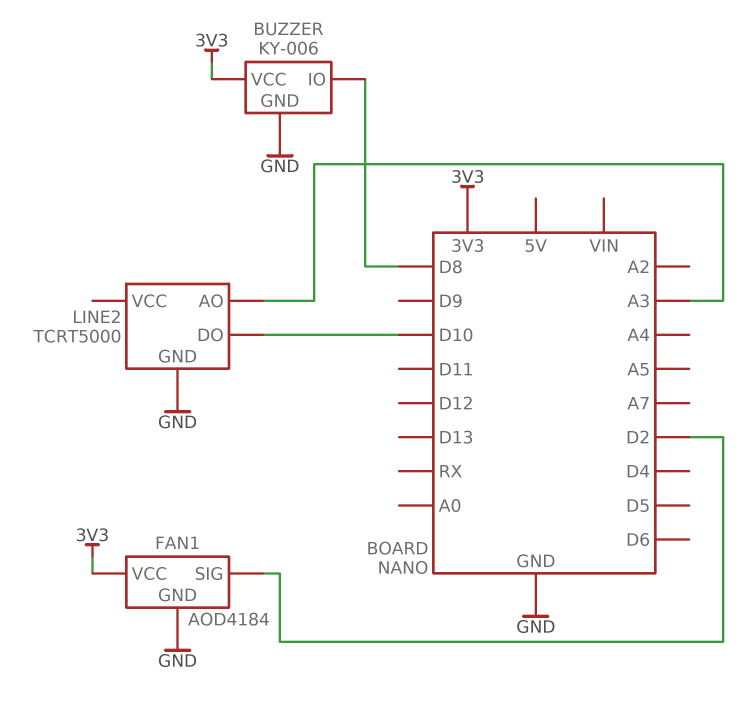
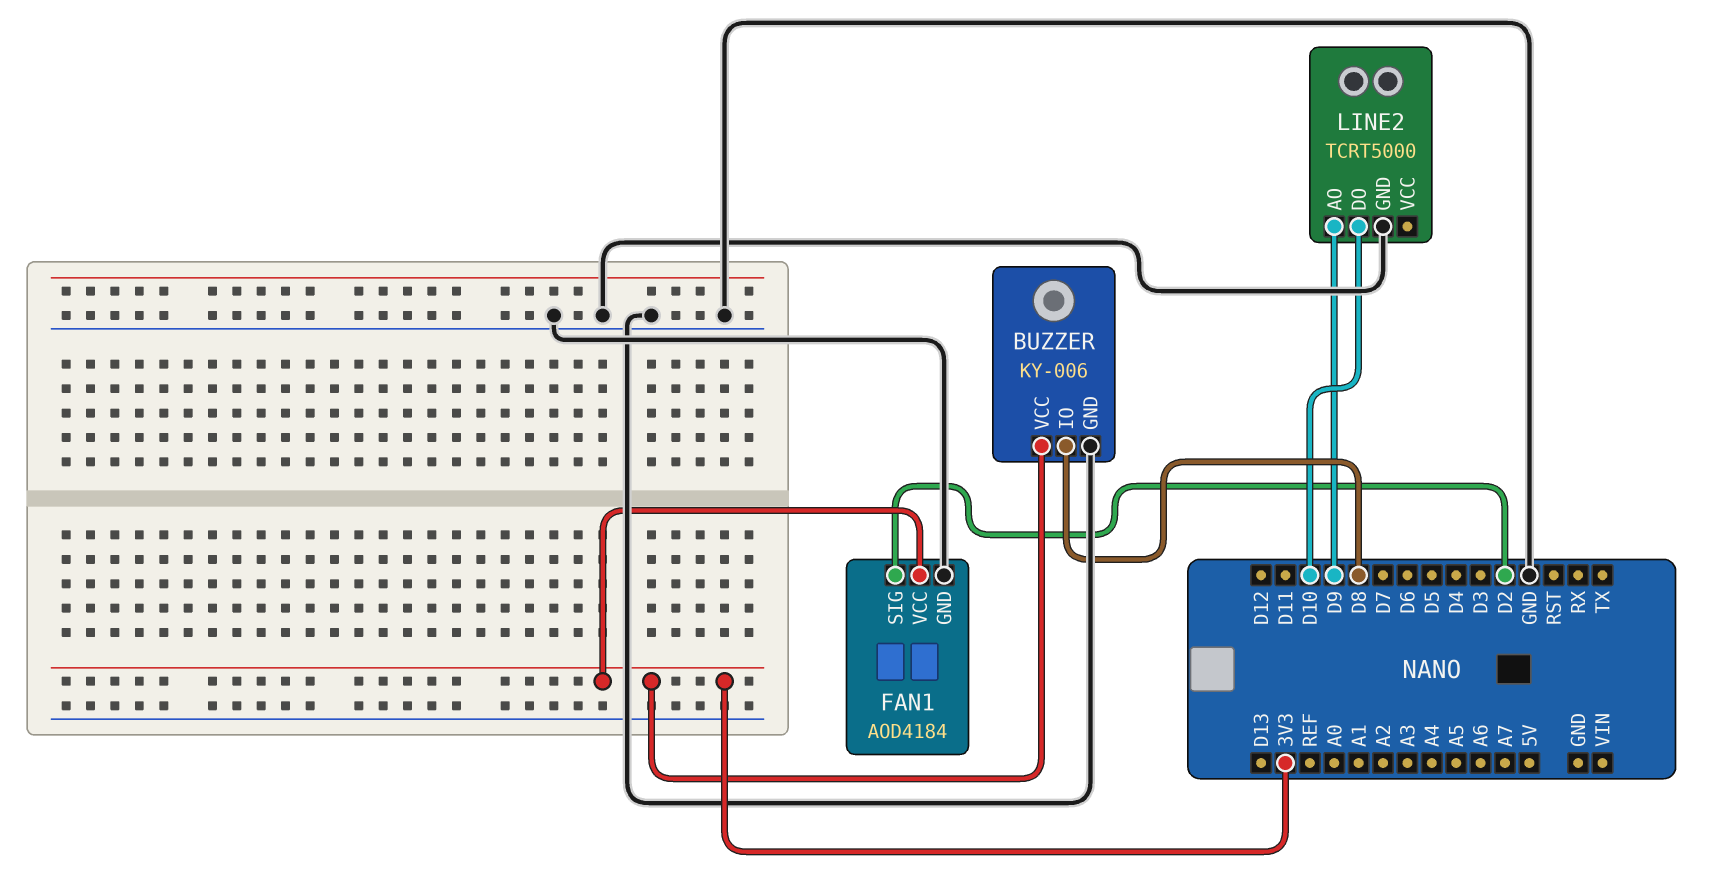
LINE2 pin AO: A3 -> D9

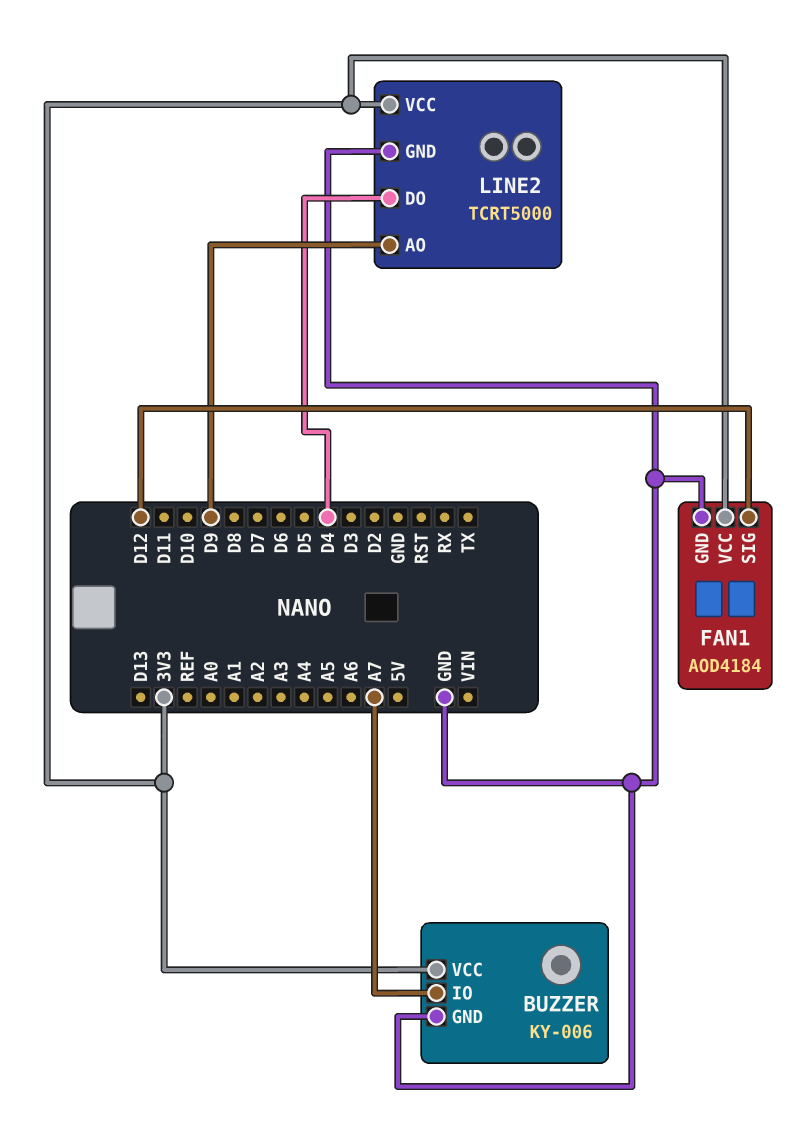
BUZZER pin IO: D8 -> A7
FAN1 pin SIG: D2 -> D12
LINE2 pin DO: D10 -> D4
LINE2 pin VCC: none -> 3V3

